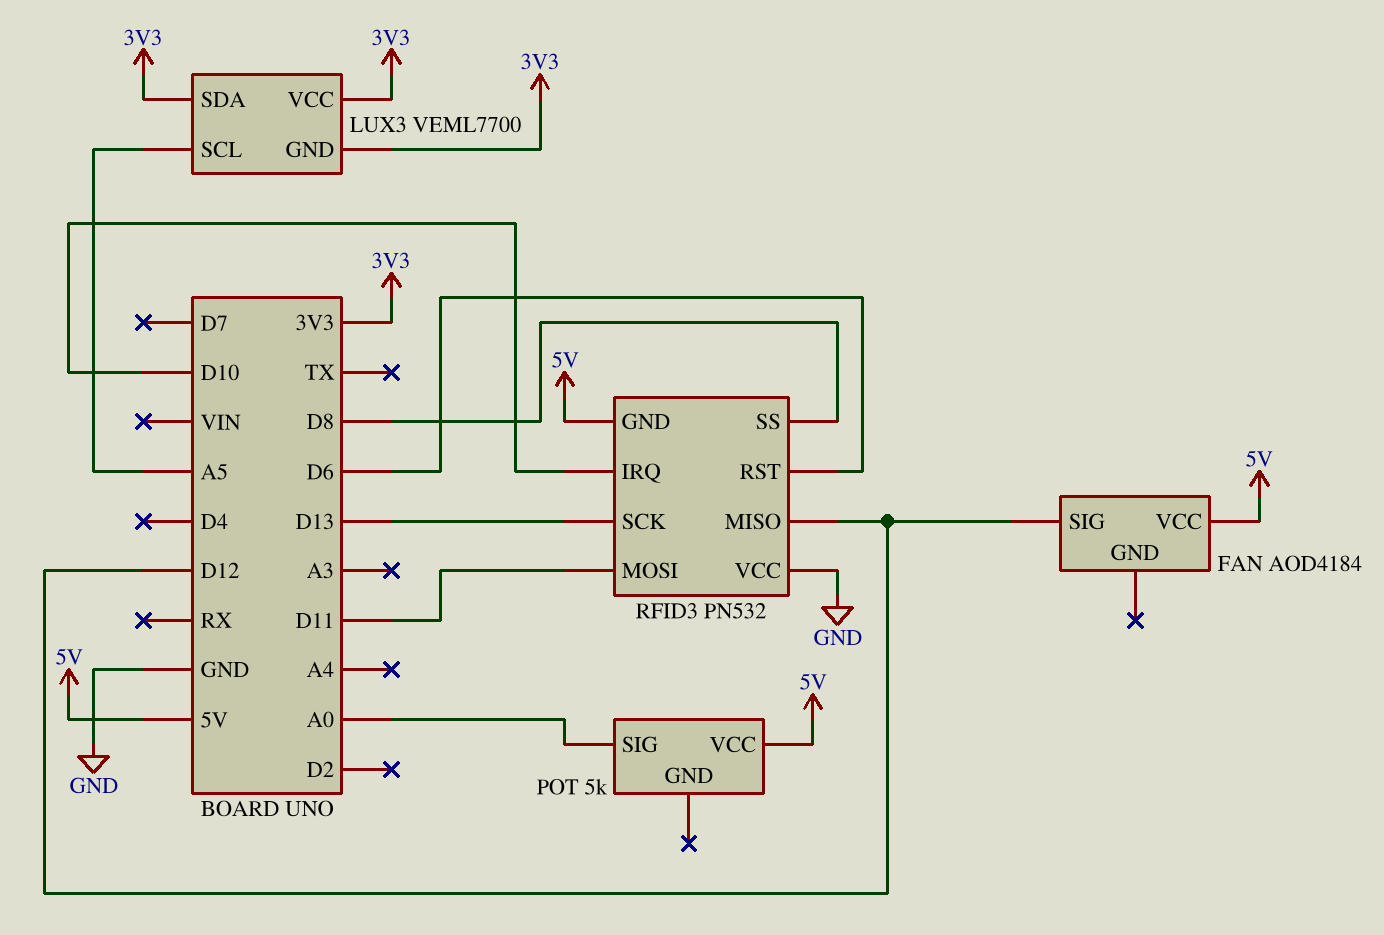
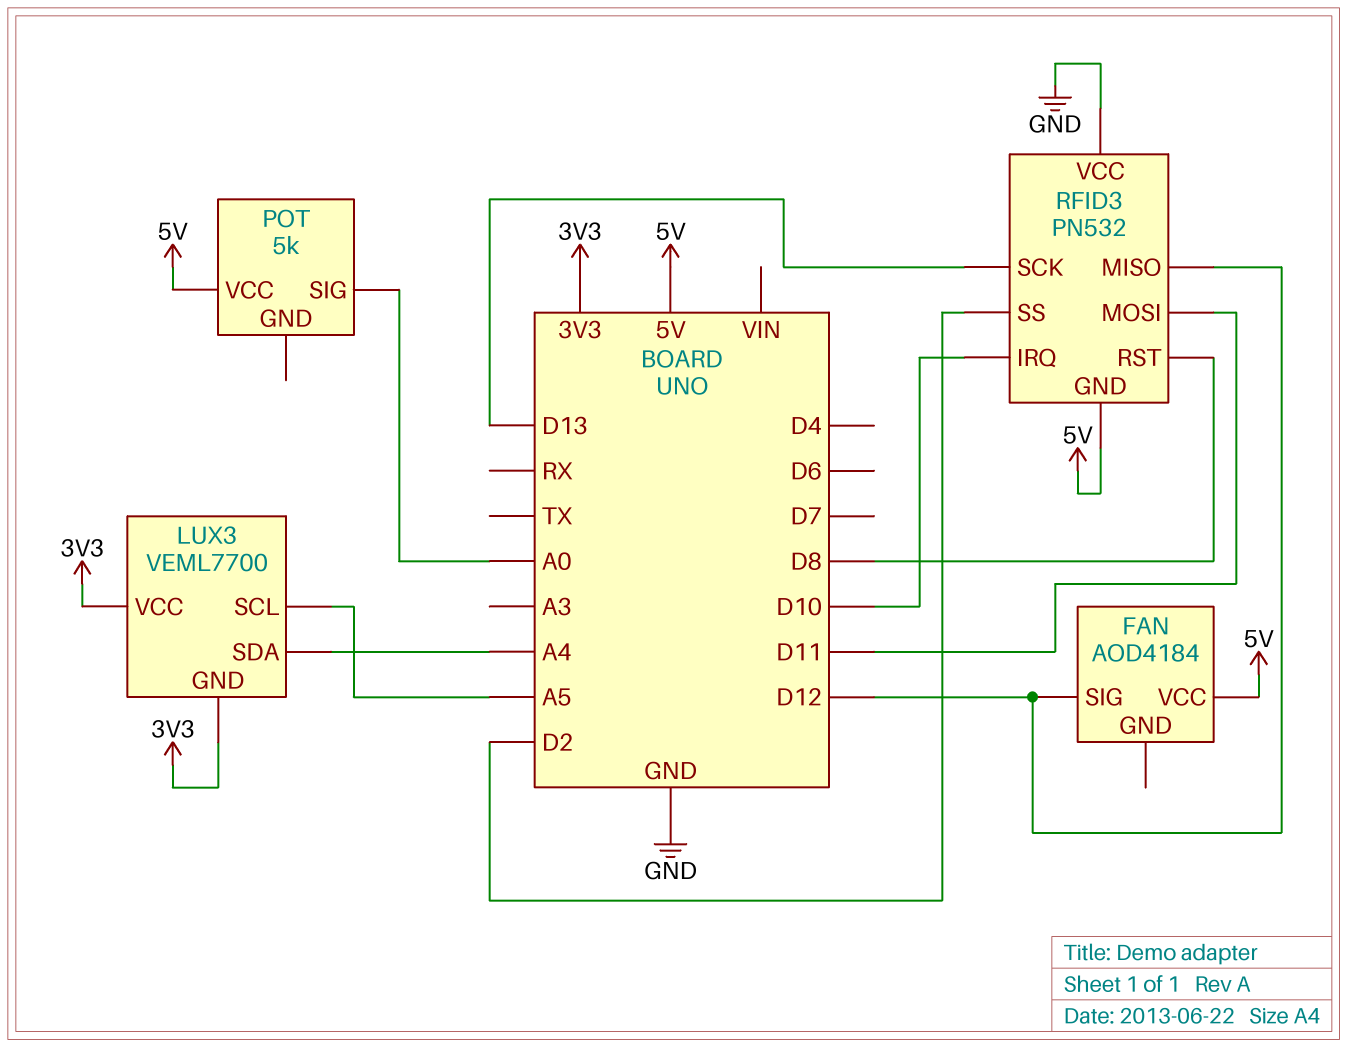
LUX3 pin SDA: 3V3 -> A4
RFID3 pin RST: D6 -> D8
RFID3 pin SS: D8 -> D2

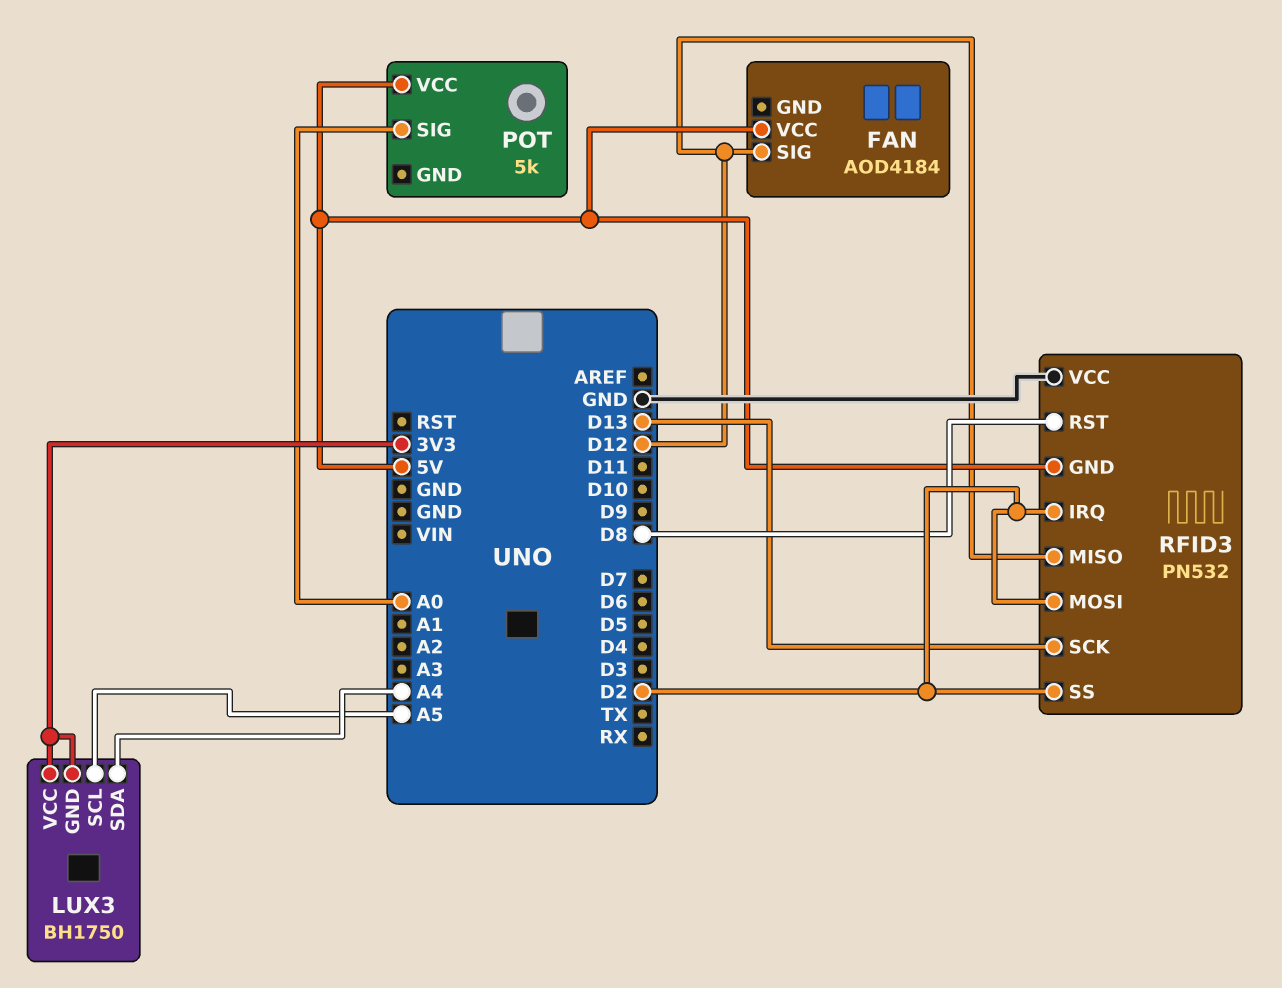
LUX3: VEML7700 -> BH1750
RFID3 pin IRQ: D10 -> D2
RFID3 pin MOSI: D11 -> D2

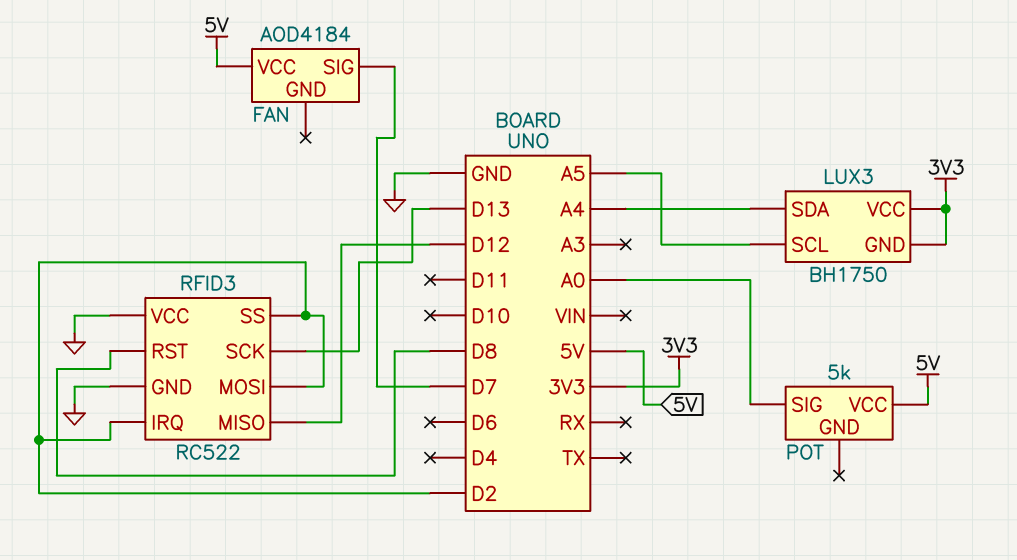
FAN pin SIG: D12 -> D7
RFID3: PN532 -> RC522
RFID3 pin GND: 5V -> GND

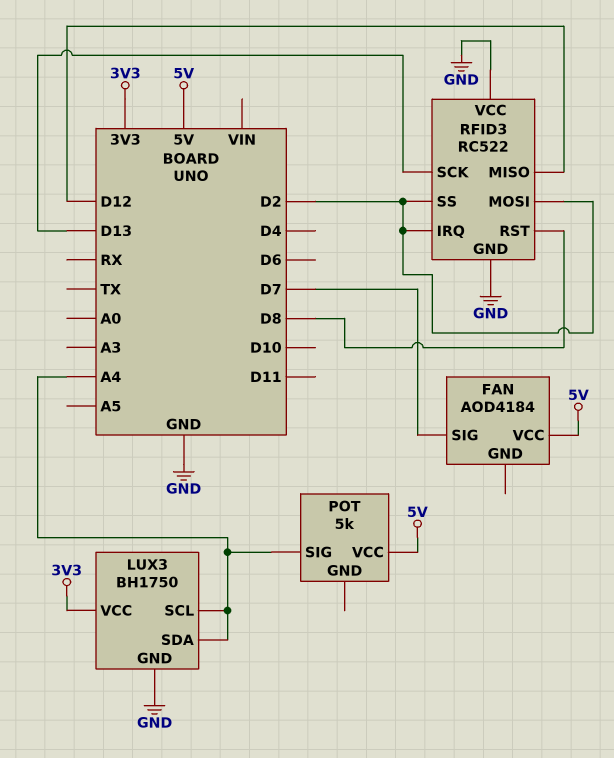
LUX3 pin GND: 3V3 -> GND
LUX3 pin SCL: A5 -> A4
POT pin SIG: A0 -> A4

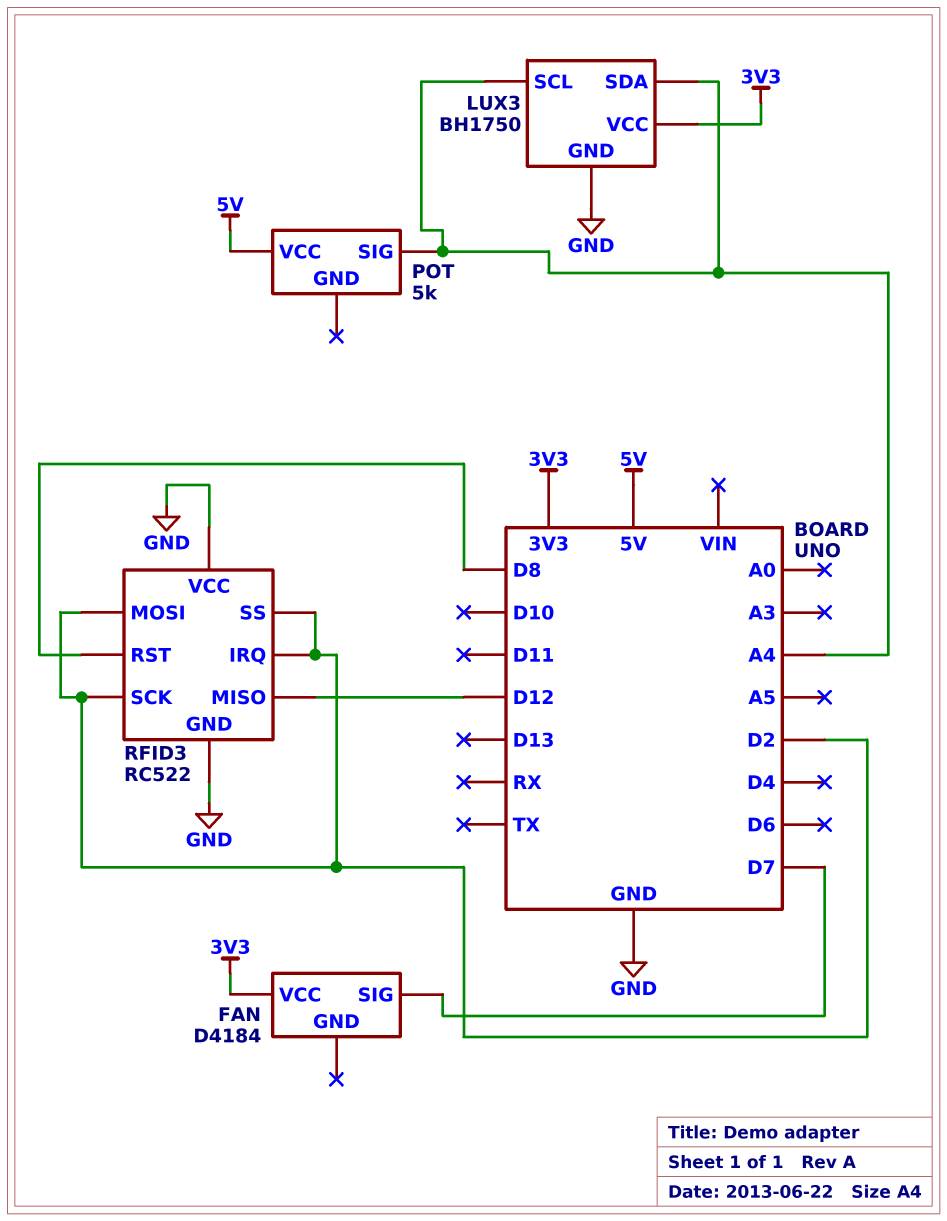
FAN: AOD4184 -> D4184
FAN pin VCC: 5V -> 3V3
RFID3 pin SCK: D13 -> D2

